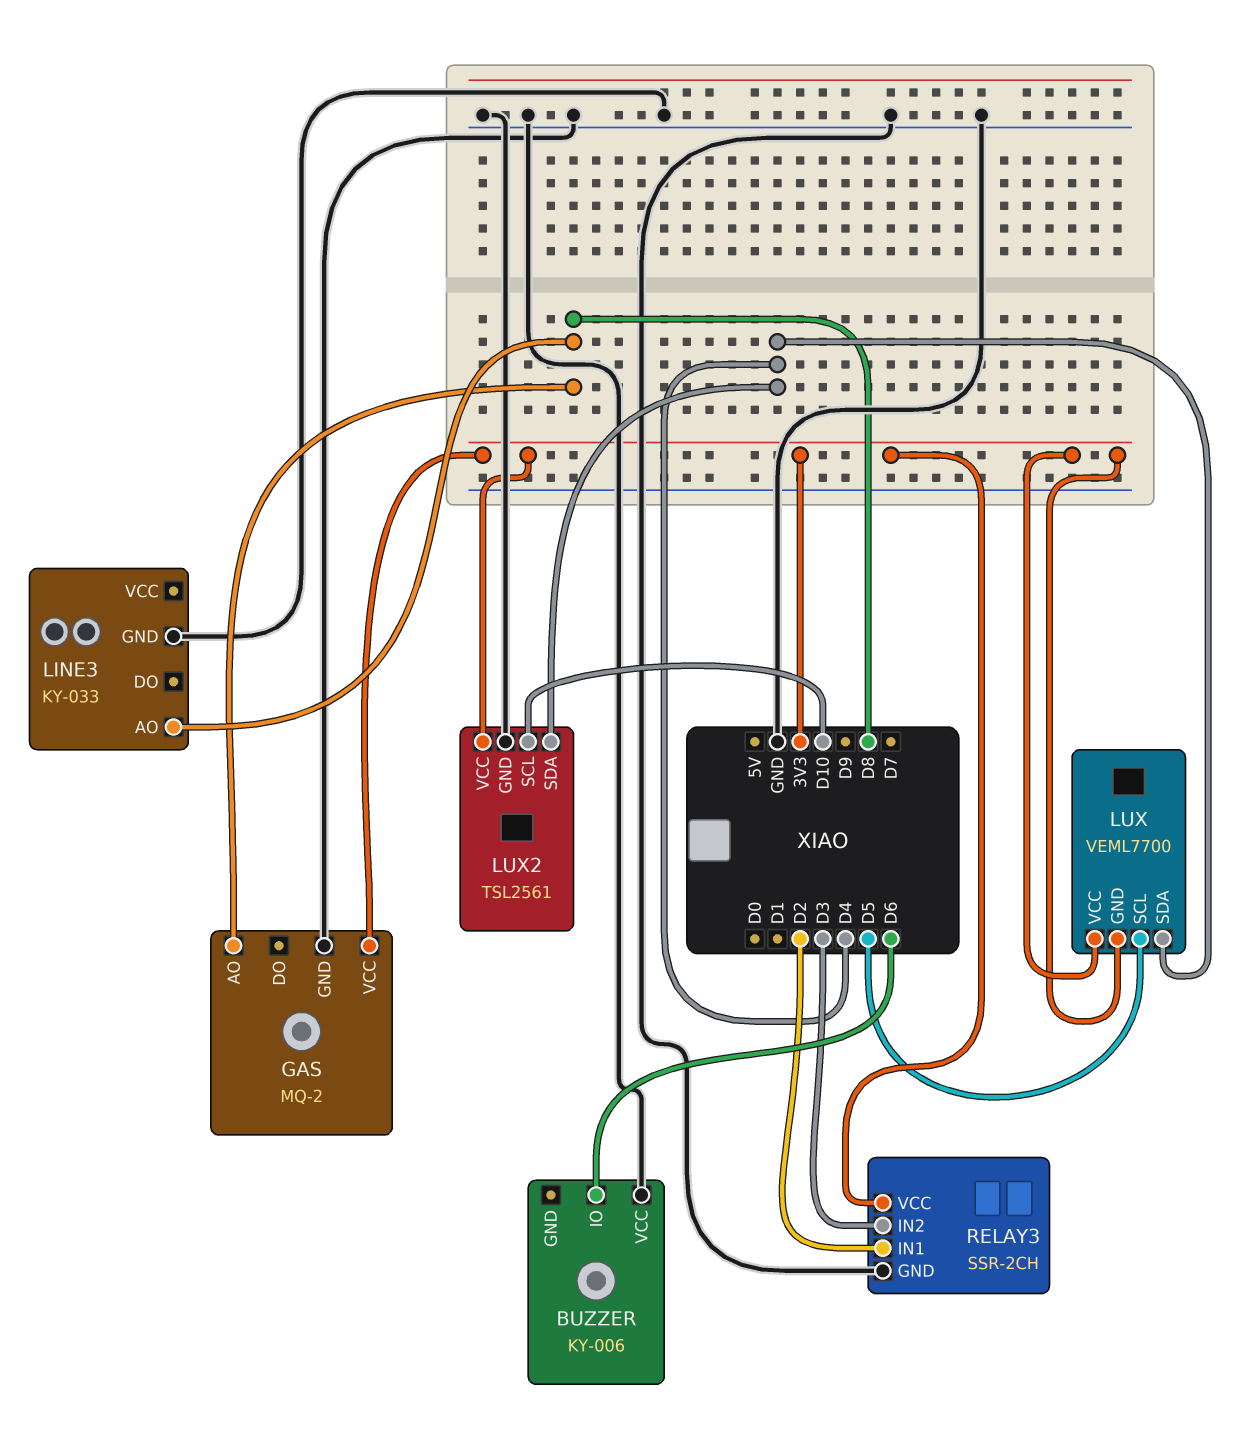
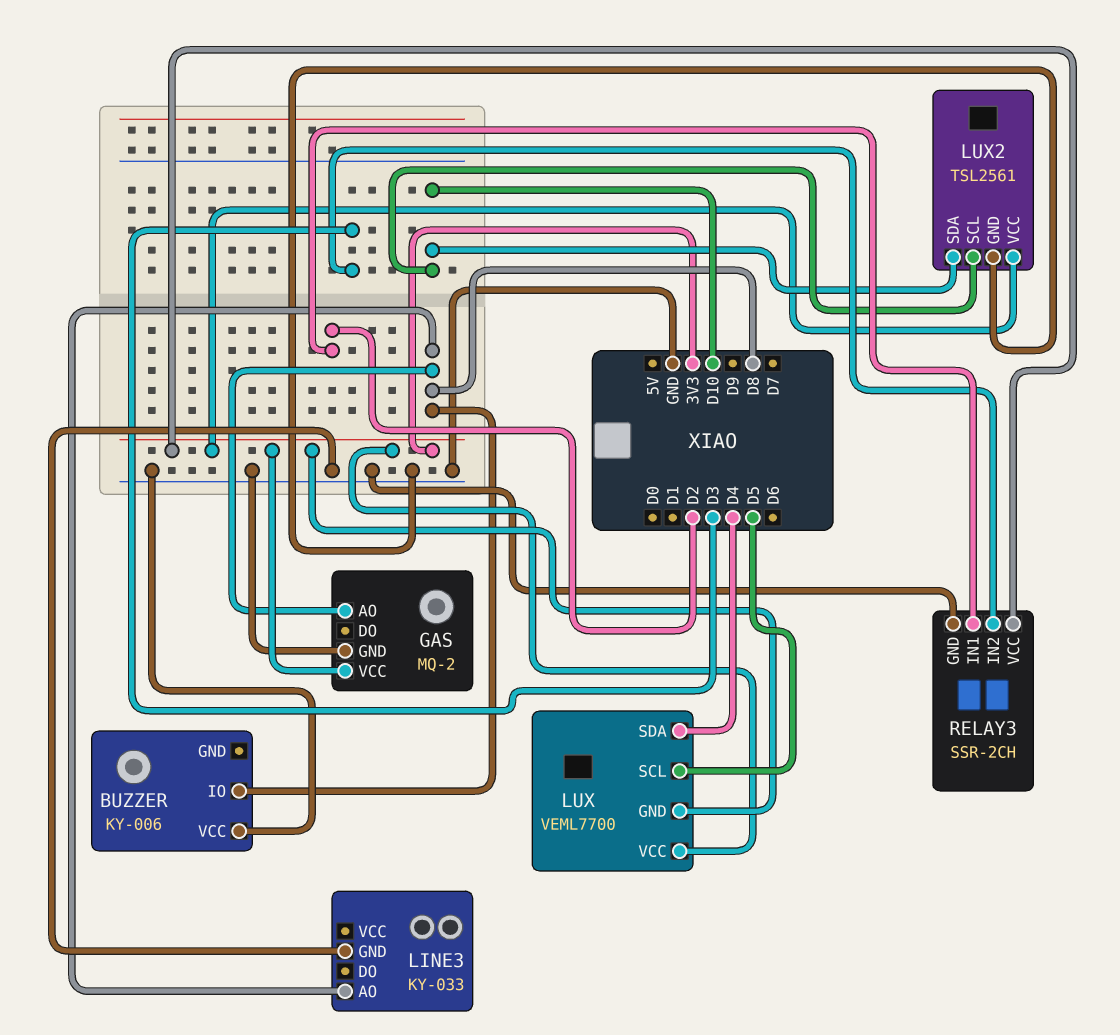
BUZZER pin IO: D6 -> D8
LUX2 pin SDA: D4 -> D10

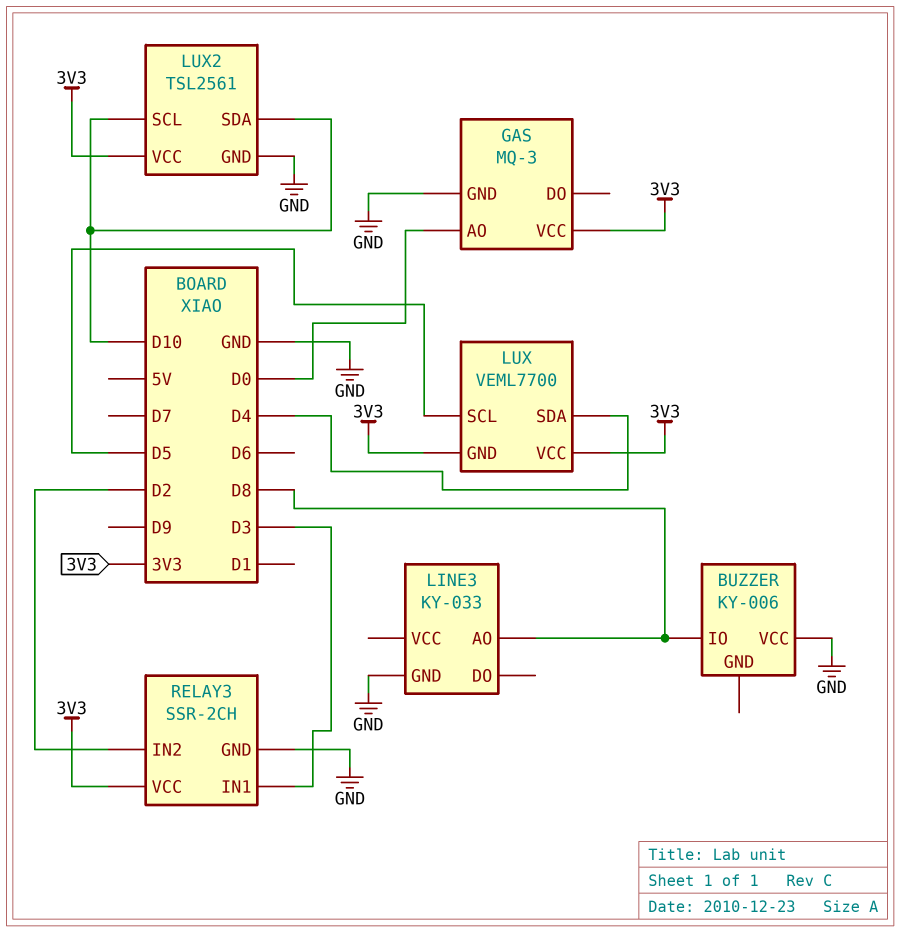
GAS: MQ-2 -> MQ-3
GAS pin AO: D8 -> D0
RELAY3 pin IN1: D2 -> D3
RELAY3 pin IN2: D3 -> D2

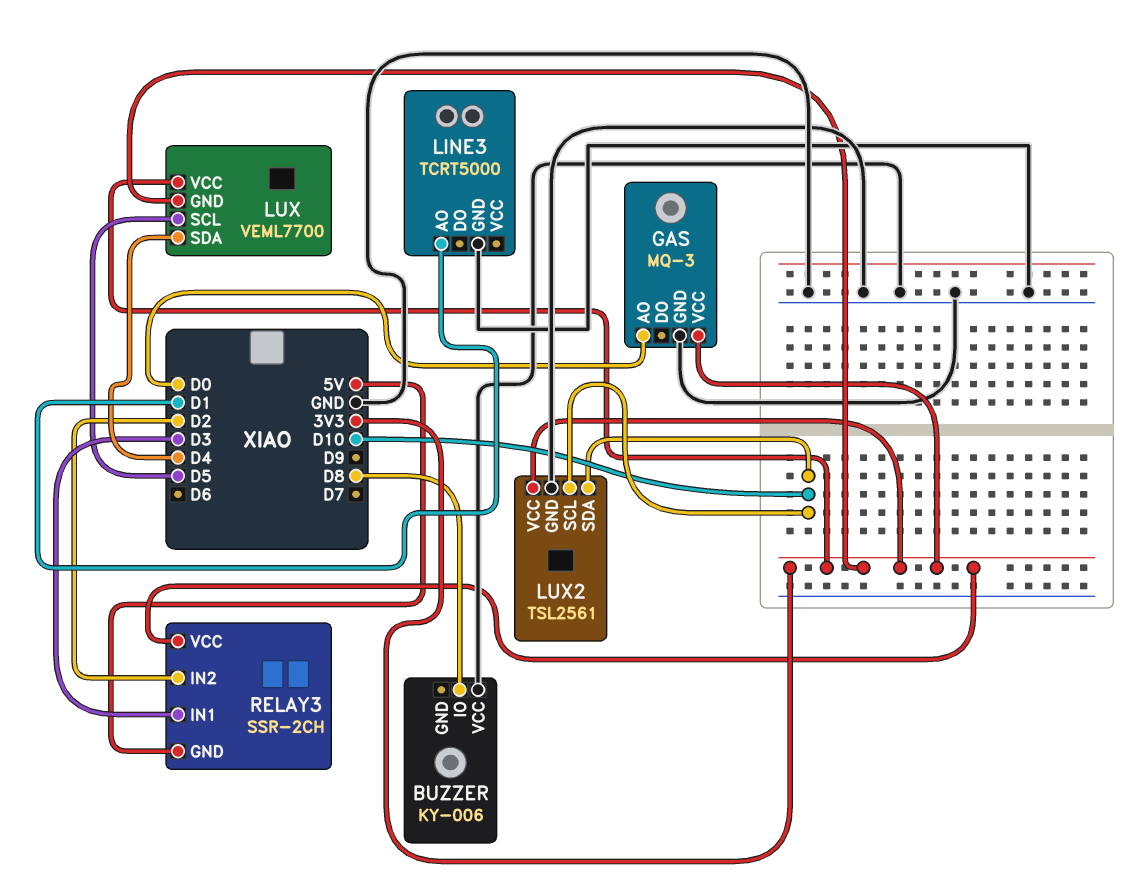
LINE3: KY-033 -> TCRT5000
LINE3 pin AO: D8 -> D1
RELAY3 pin GND: GND -> 5V

